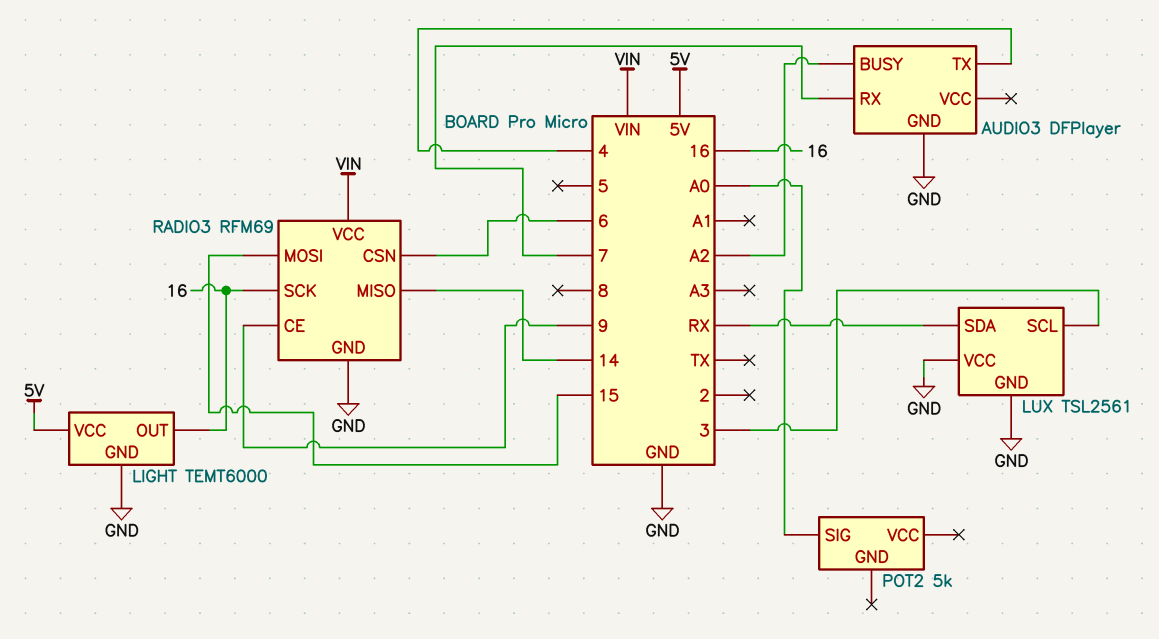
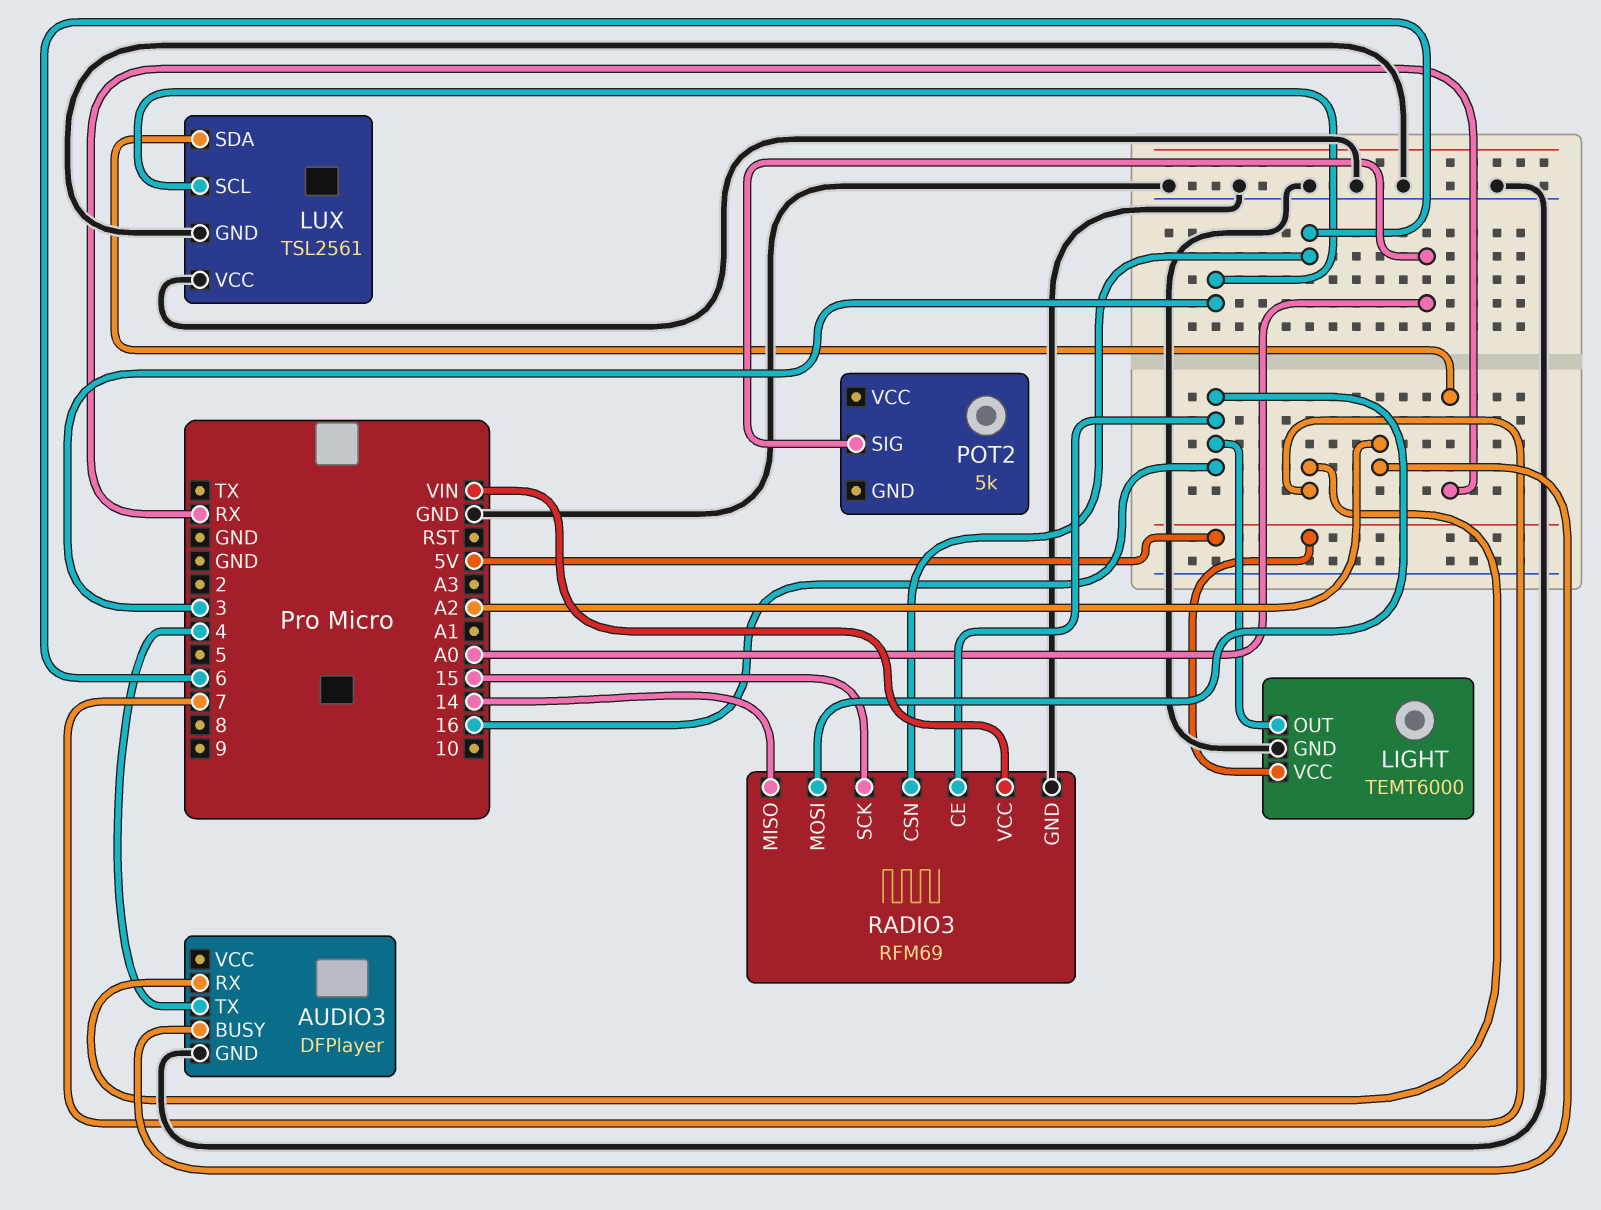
RADIO3 pin CE: 9 -> 16
RADIO3 pin MOSI: 15 -> 16
RADIO3 pin SCK: 16 -> 15

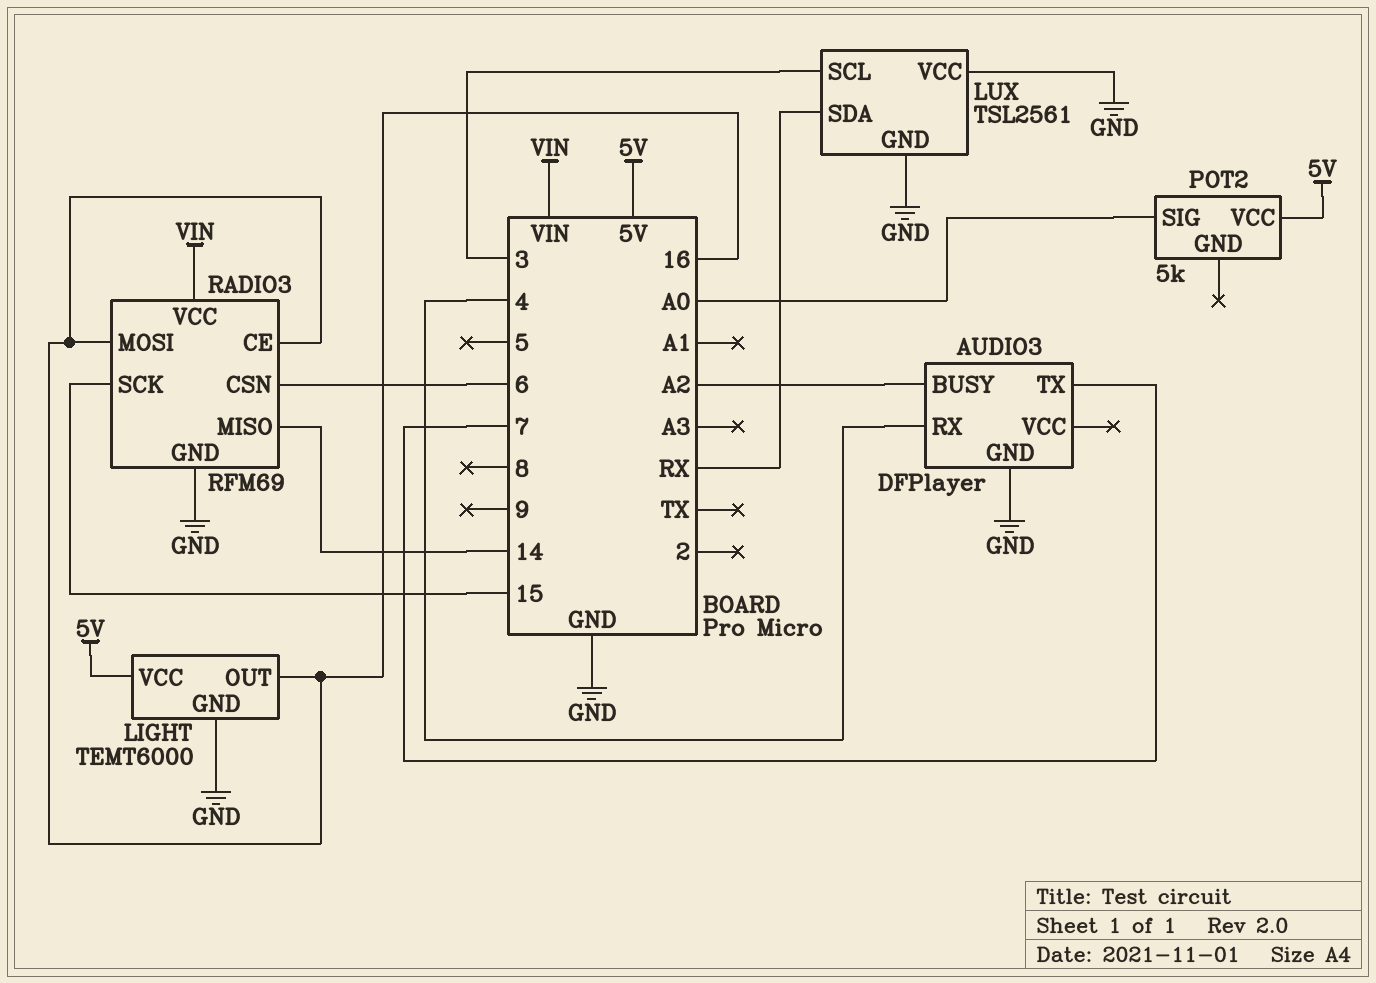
AUDIO3 pin RX: 7 -> 4
AUDIO3 pin TX: 4 -> 7
POT2 pin VCC: none -> 5V

